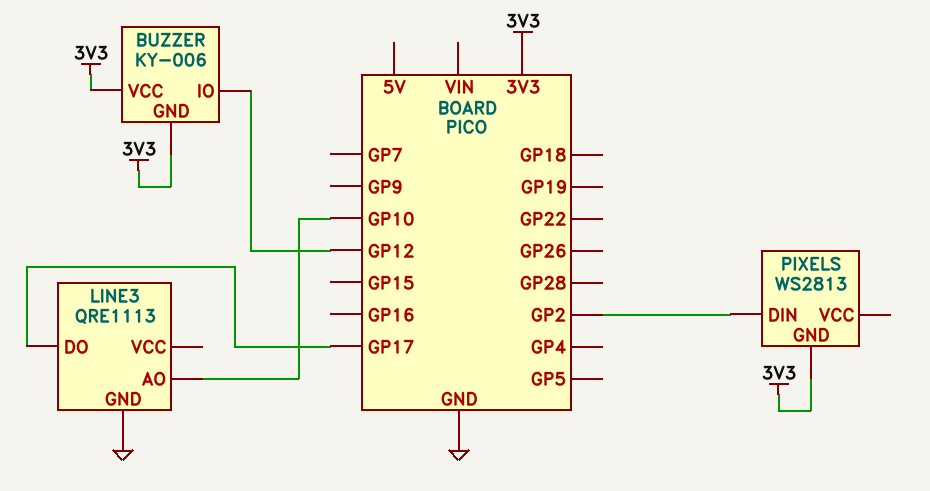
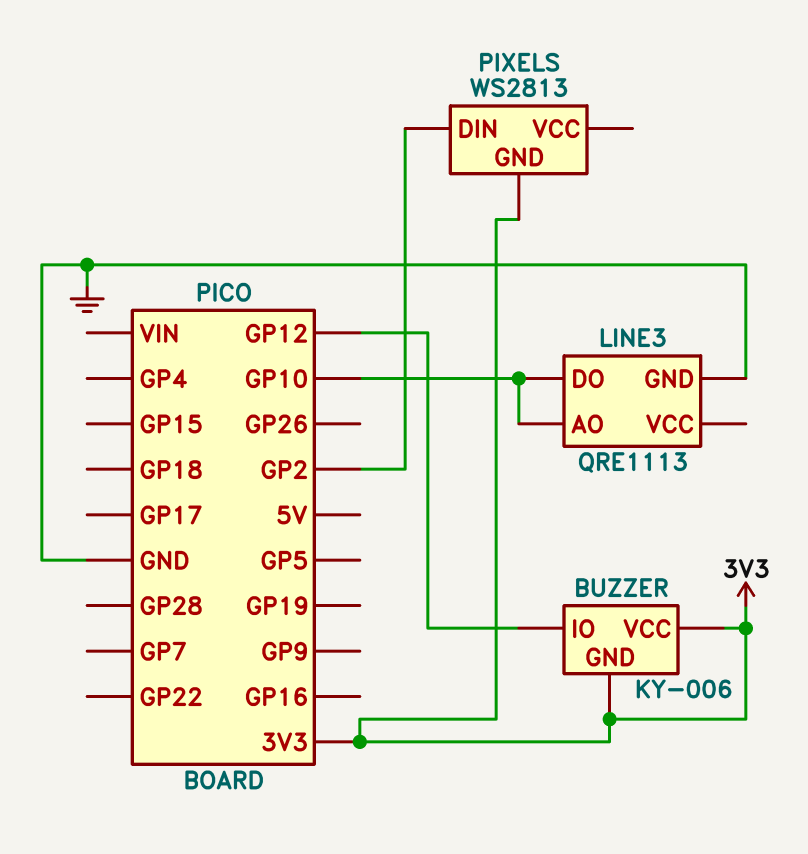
LINE3 pin DO: GP17 -> GP10

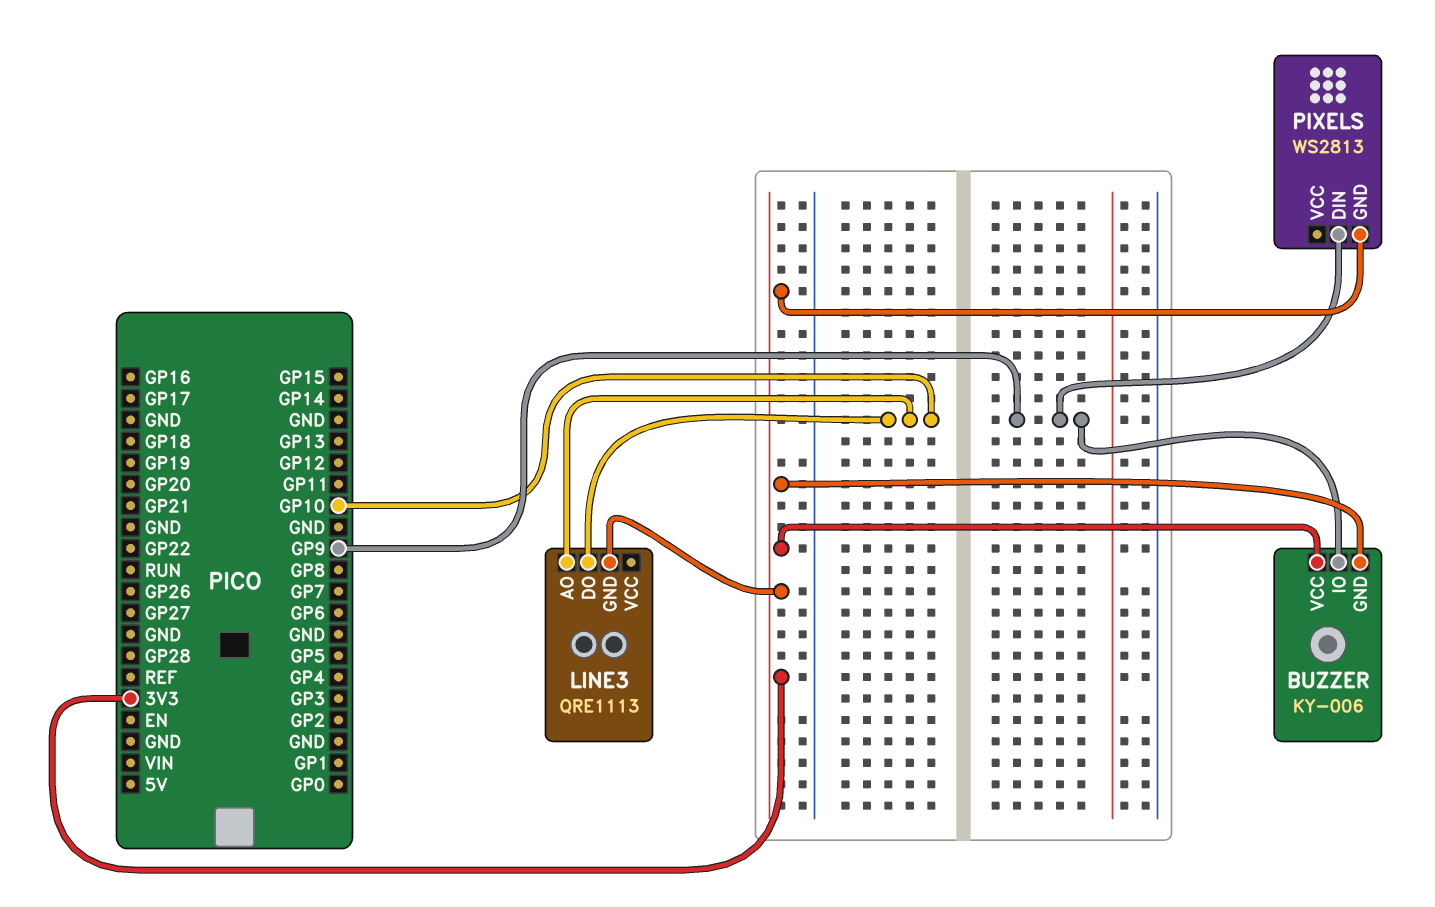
BUZZER pin IO: GP12 -> GP9
LINE3 pin GND: GND -> 3V3
PIXELS pin DIN: GP2 -> GP9

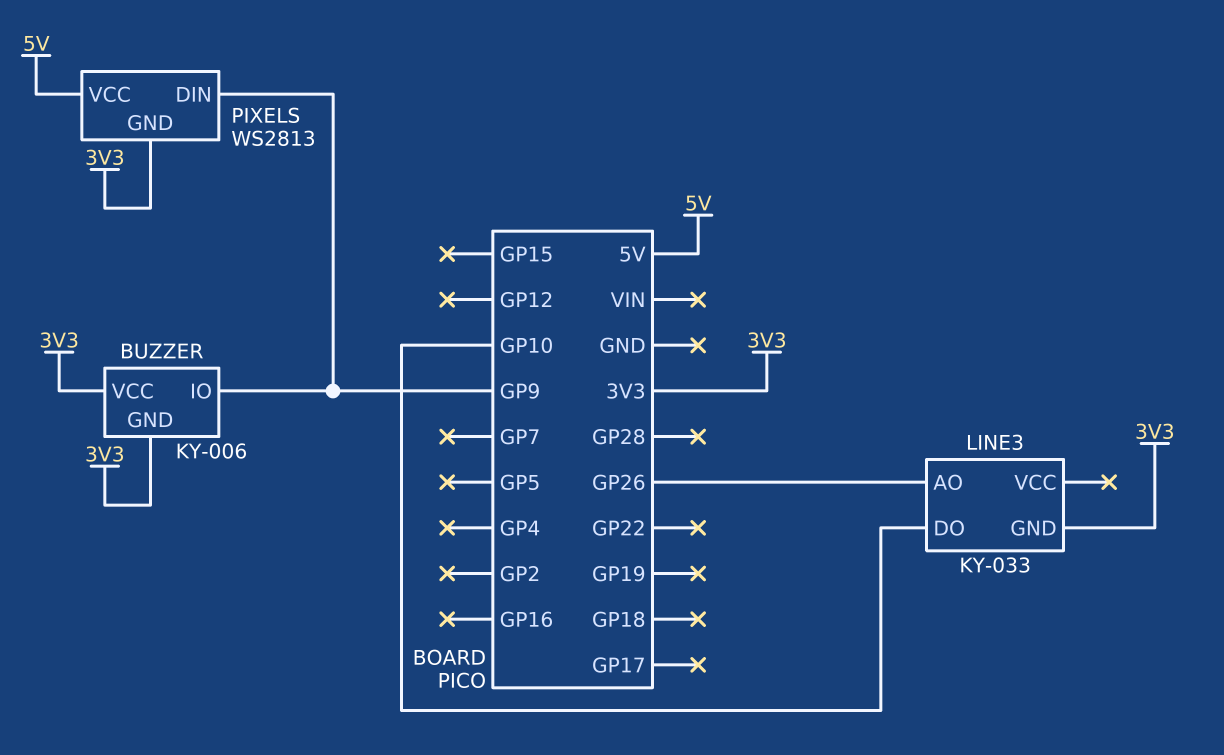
LINE3: QRE1113 -> KY-033
LINE3 pin AO: GP10 -> GP26
PIXELS pin VCC: none -> 5V

